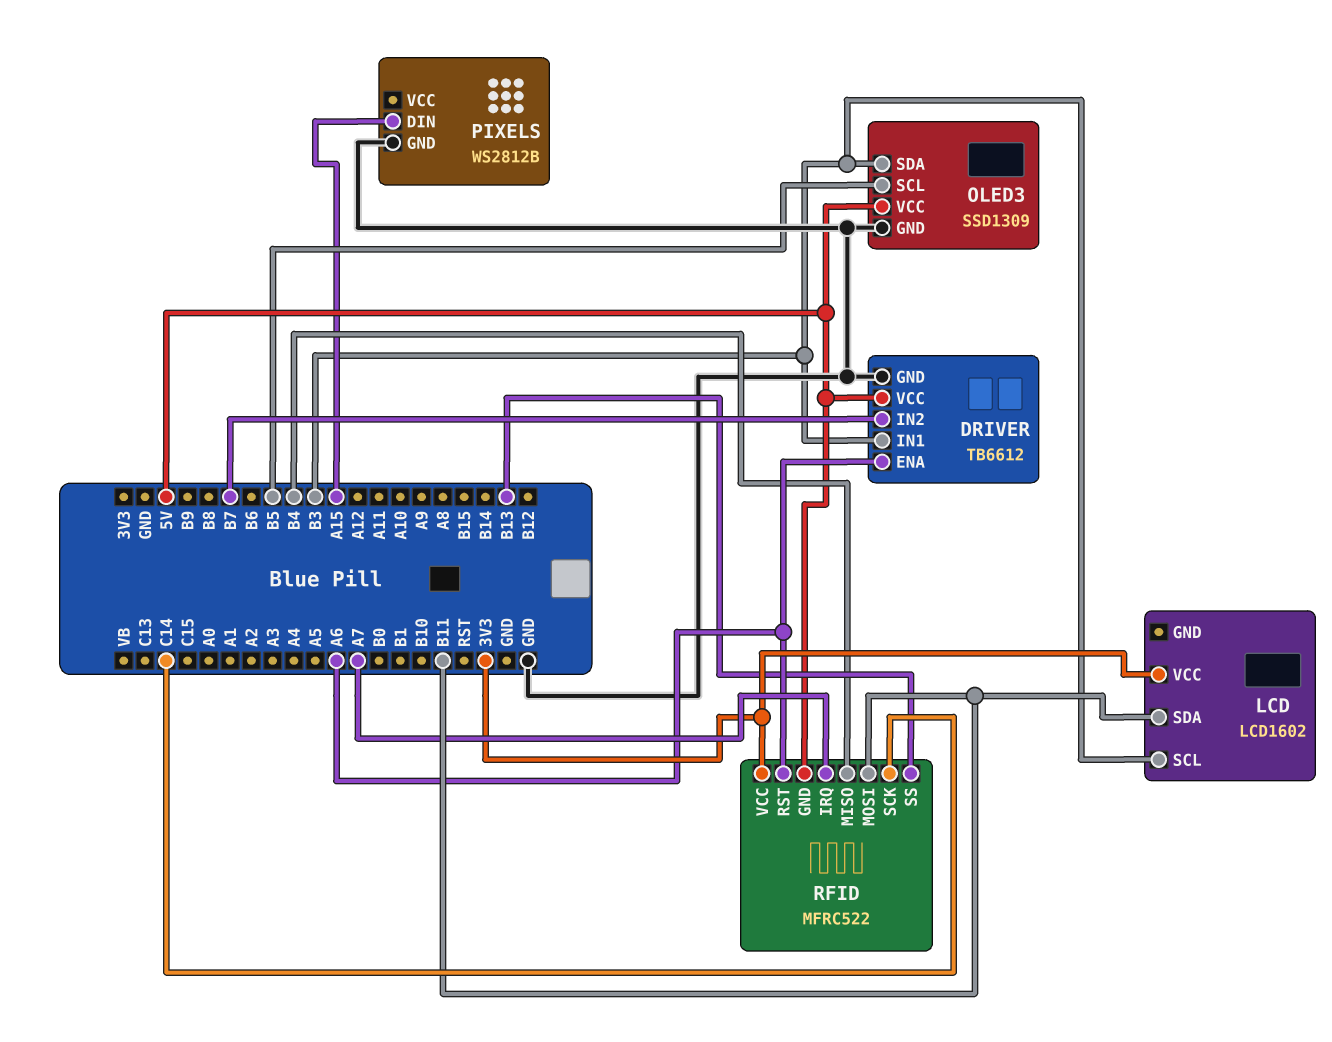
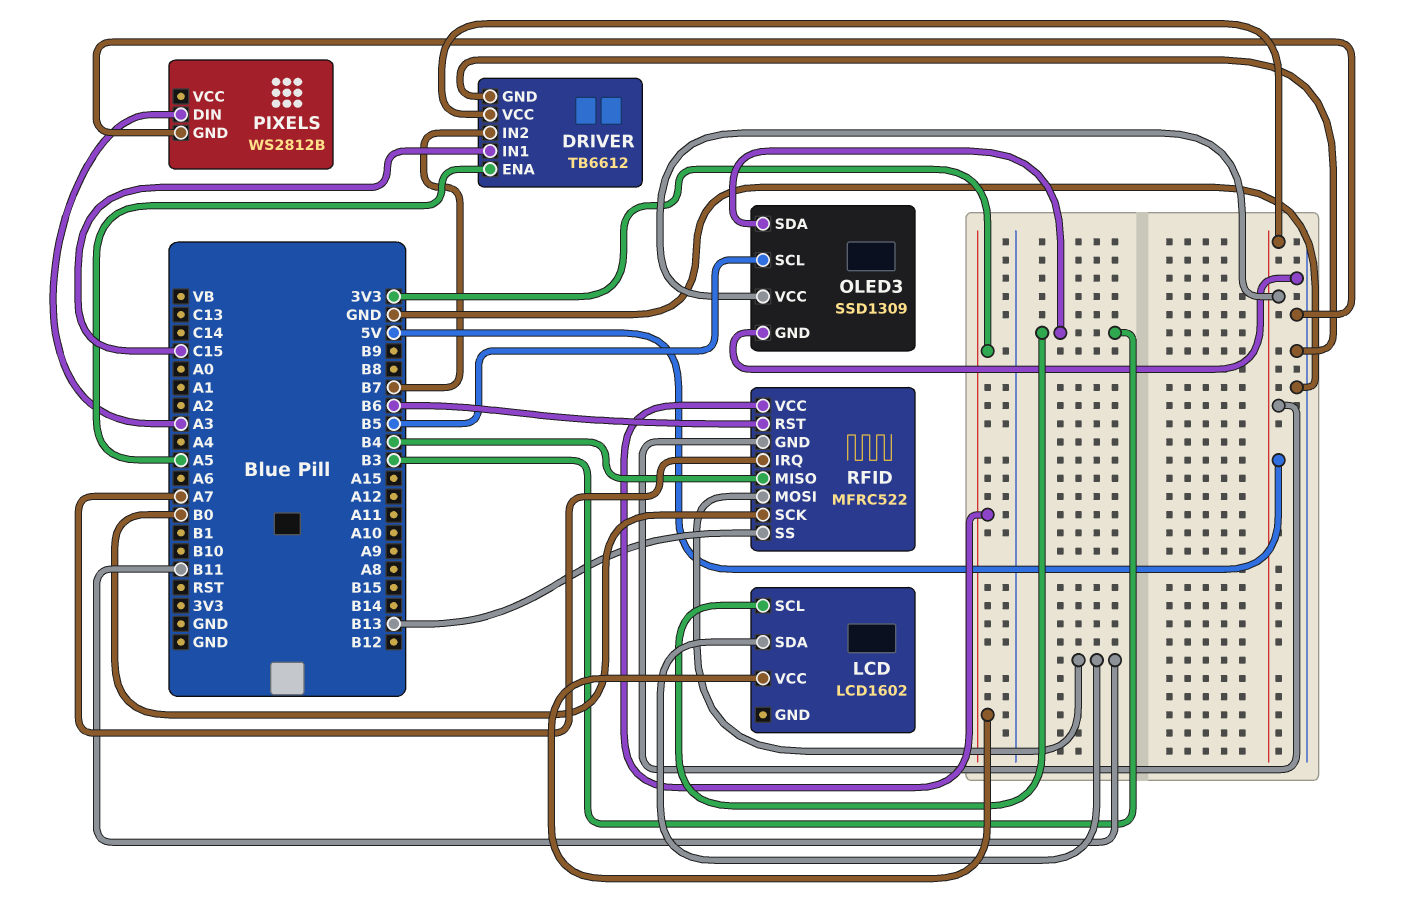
DRIVER pin ENA: A6 -> A5
DRIVER pin IN1: B3 -> C15
PIXELS pin DIN: A15 -> A3
RFID pin RST: A6 -> B6
RFID pin SCK: C14 -> B0

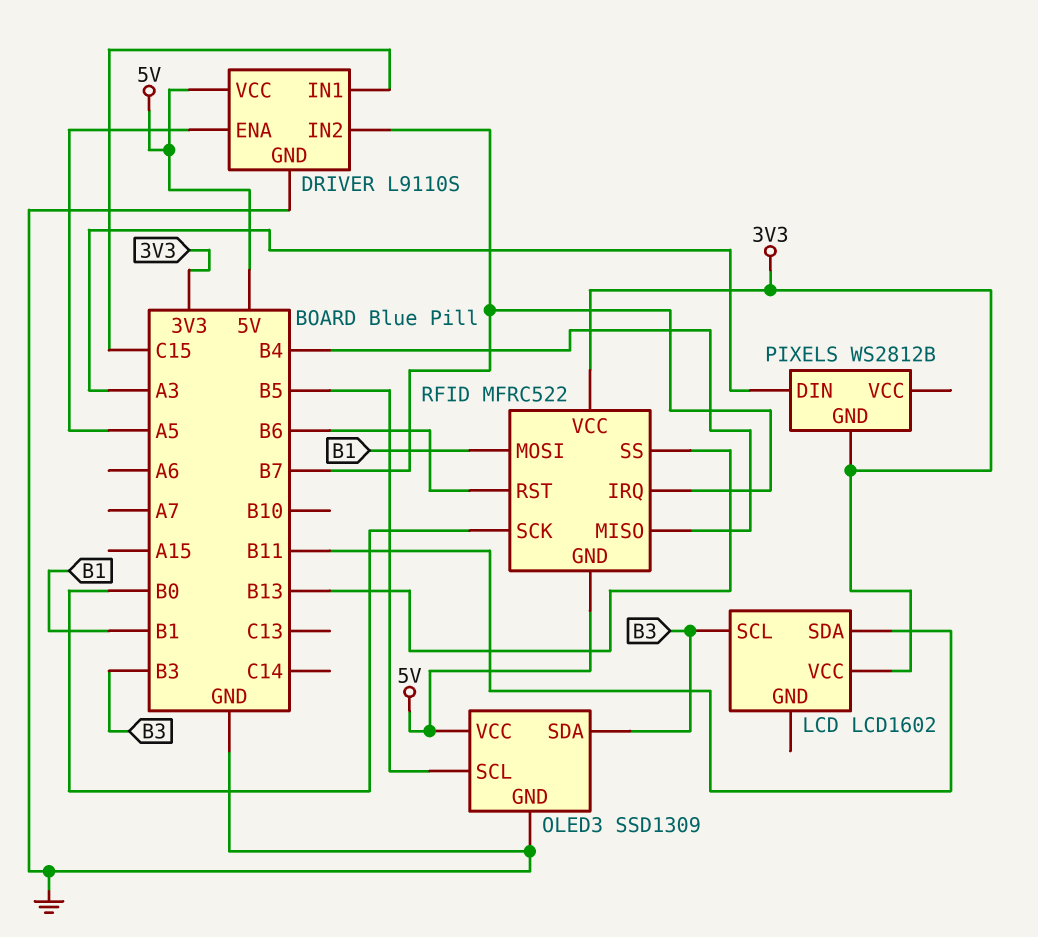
DRIVER: TB6612 -> L9110S
PIXELS pin GND: GND -> 3V3
RFID pin IRQ: A7 -> B7
RFID pin MOSI: B11 -> B1

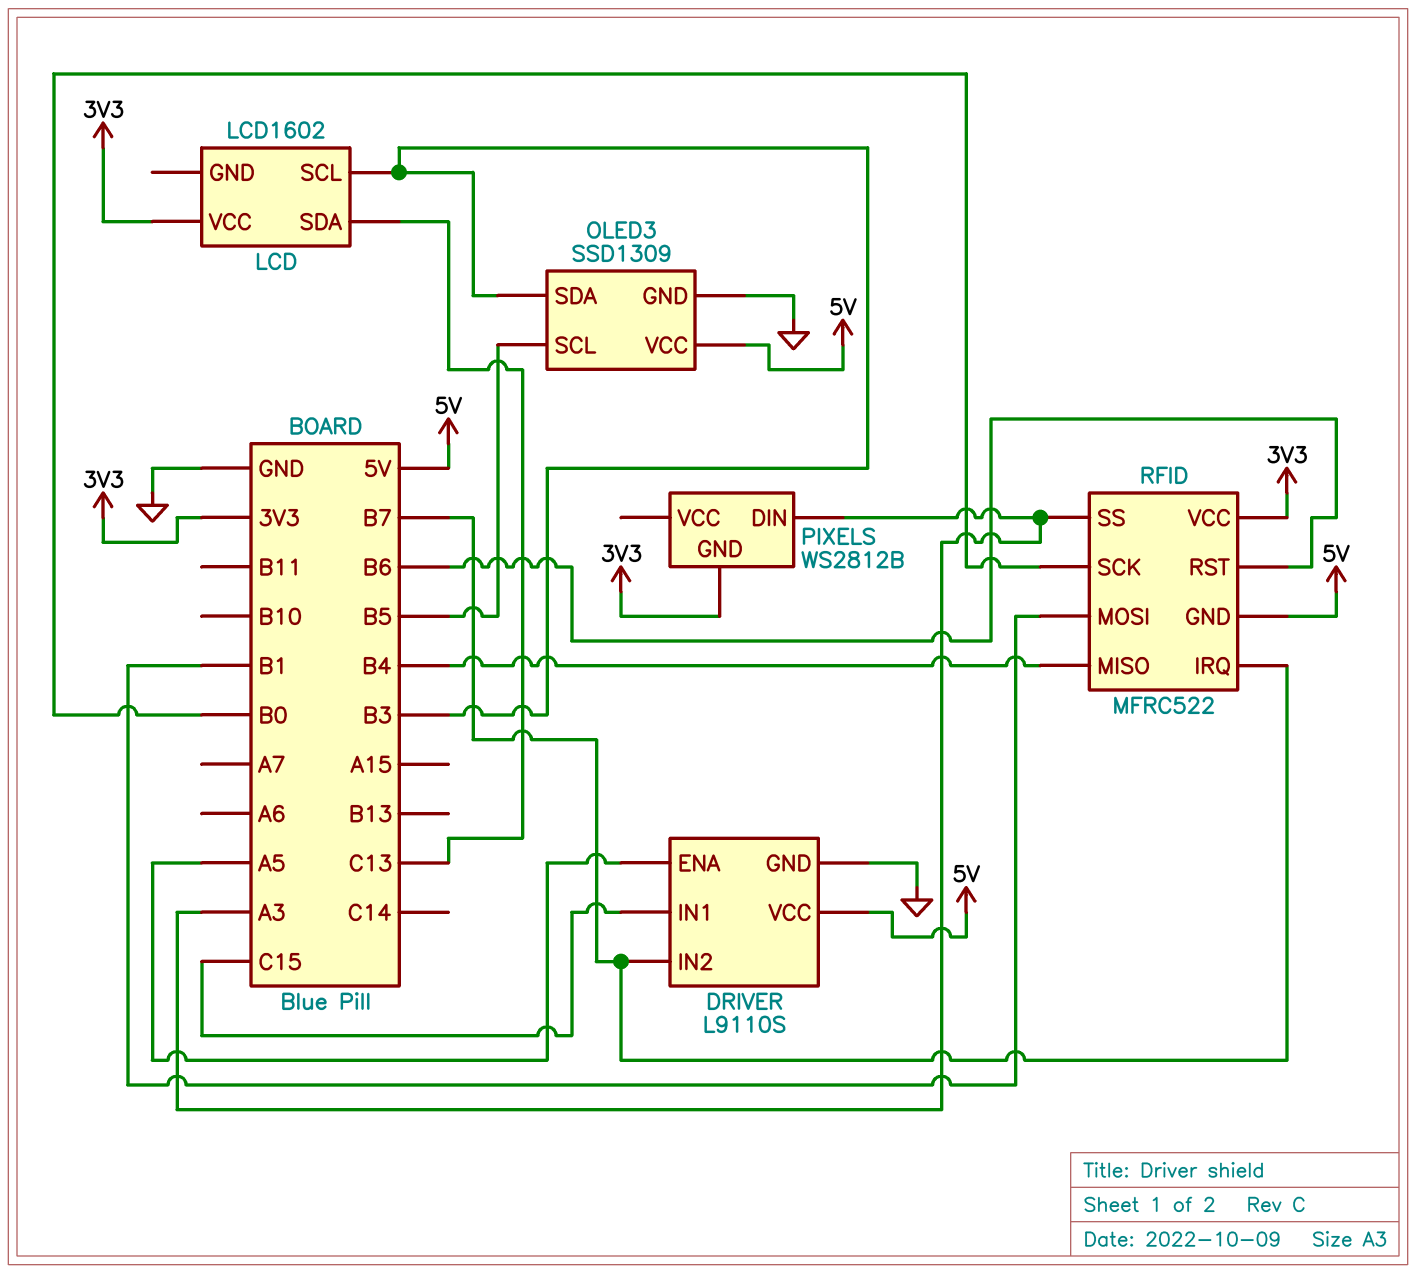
LCD pin SDA: B11 -> C13
RFID pin SS: B13 -> A3

